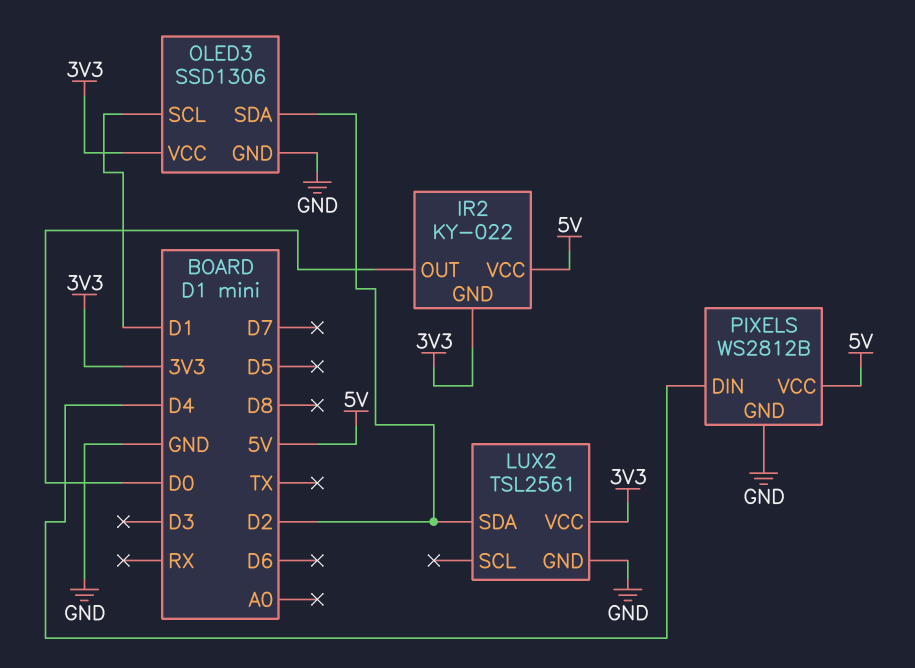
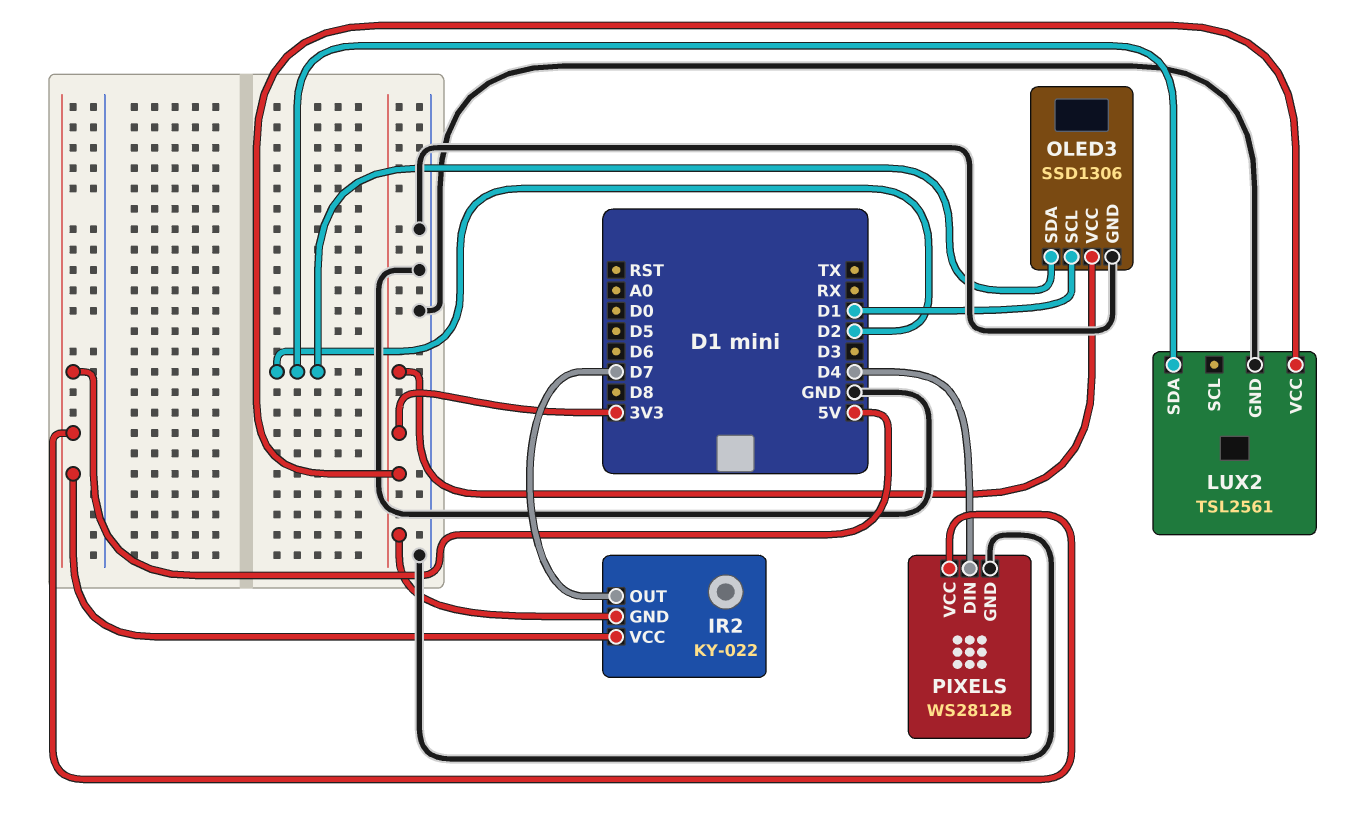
IR2 pin OUT: D0 -> D7

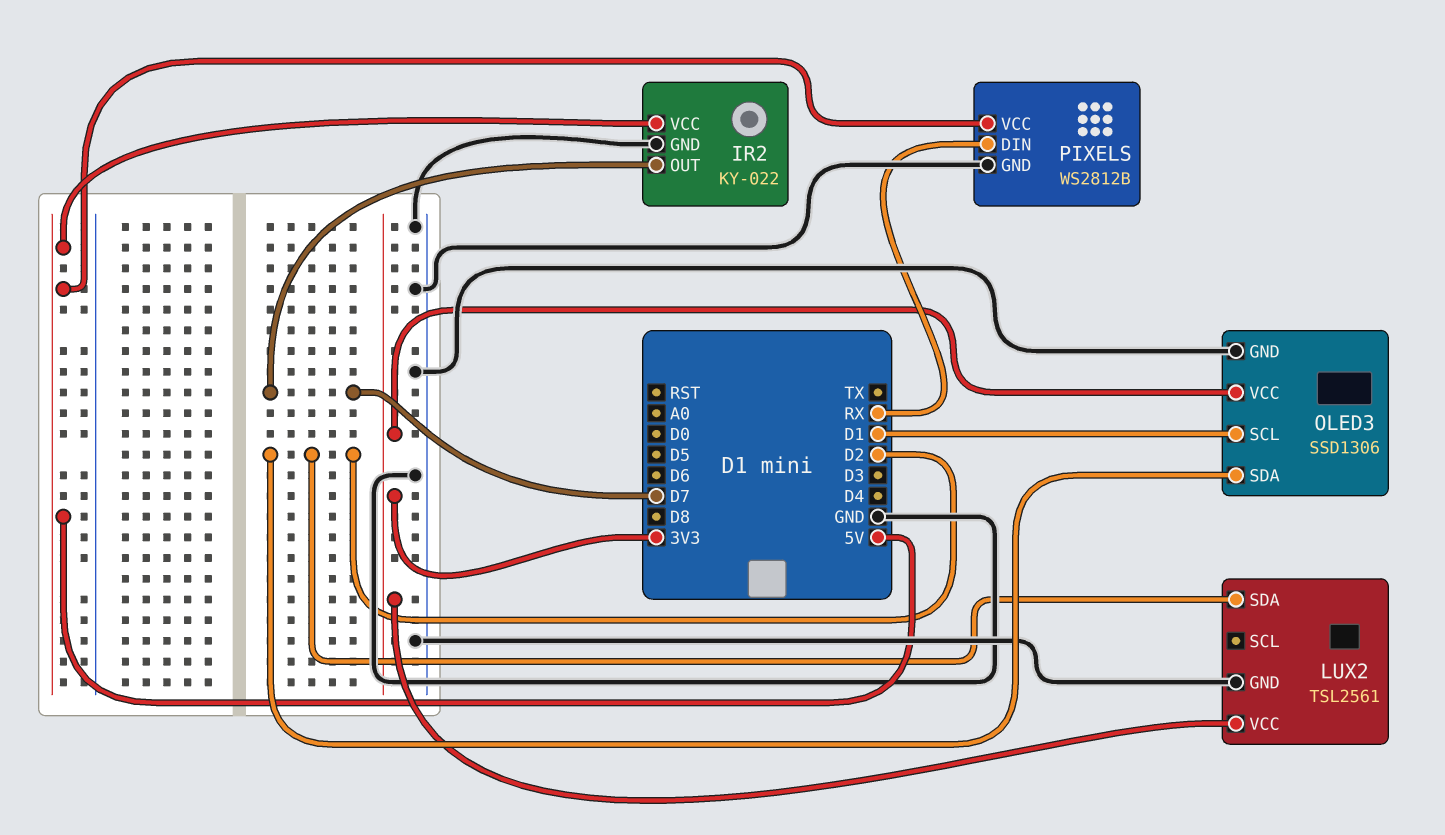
IR2 pin GND: 3V3 -> GND
PIXELS pin DIN: D4 -> RX

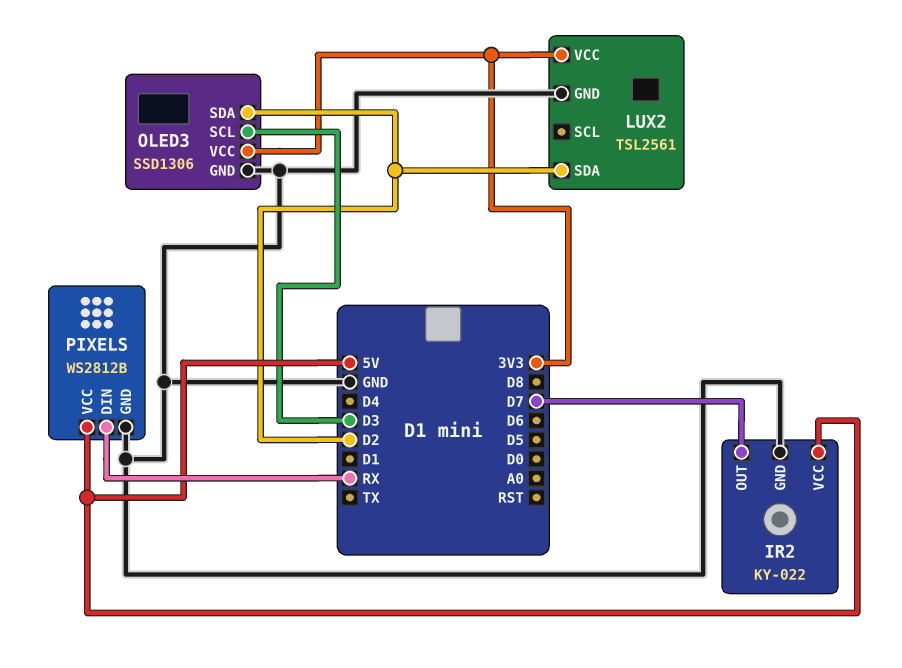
OLED3 pin SCL: D1 -> D3

